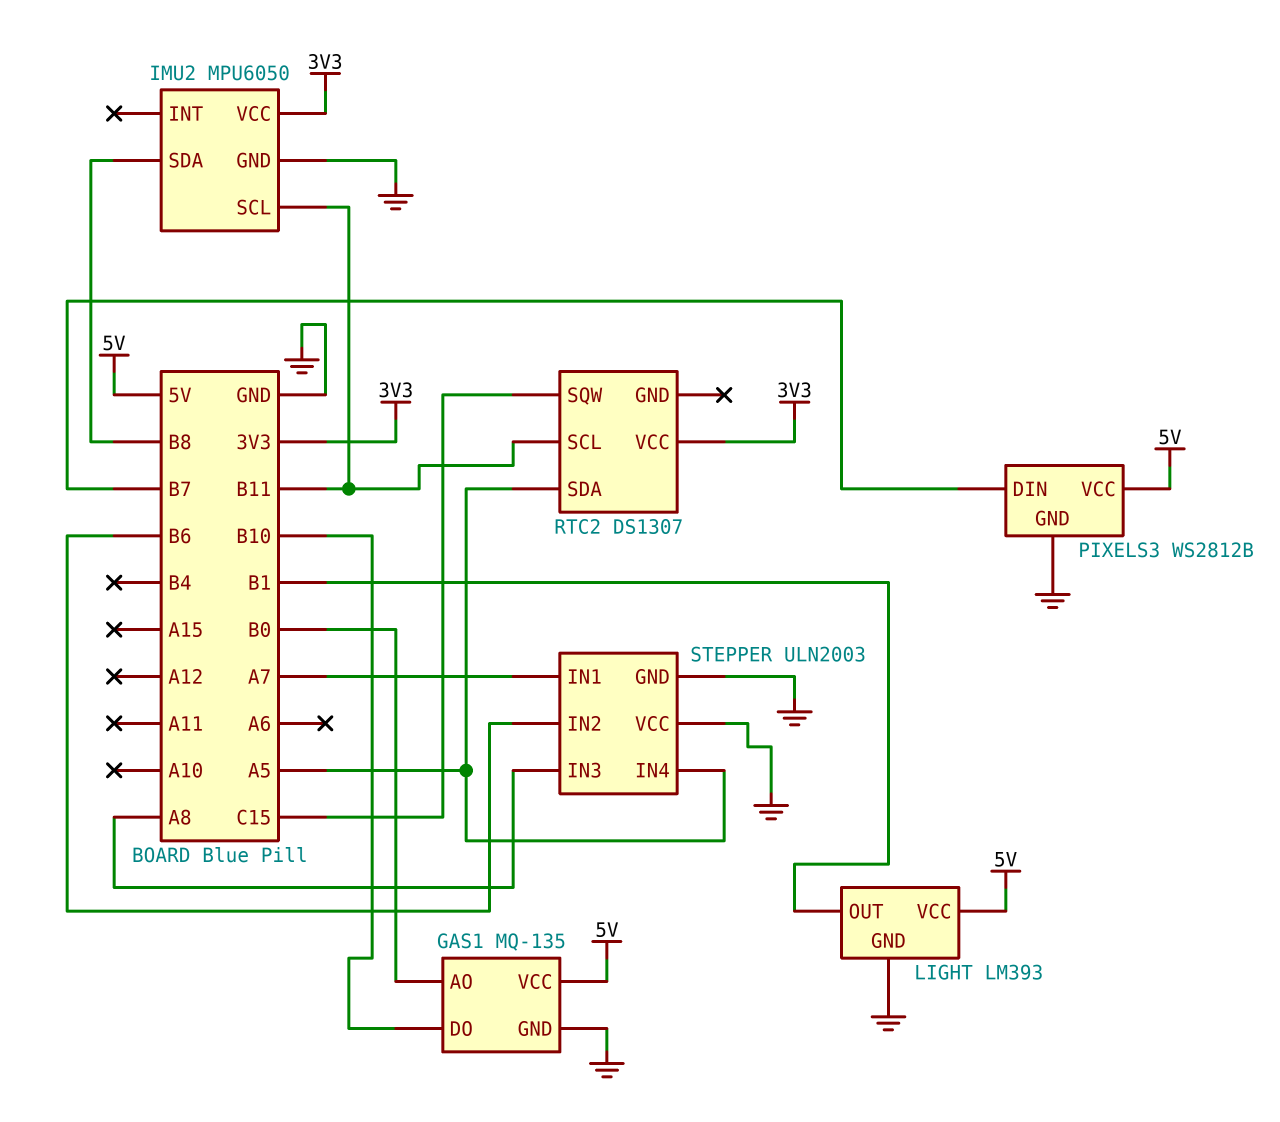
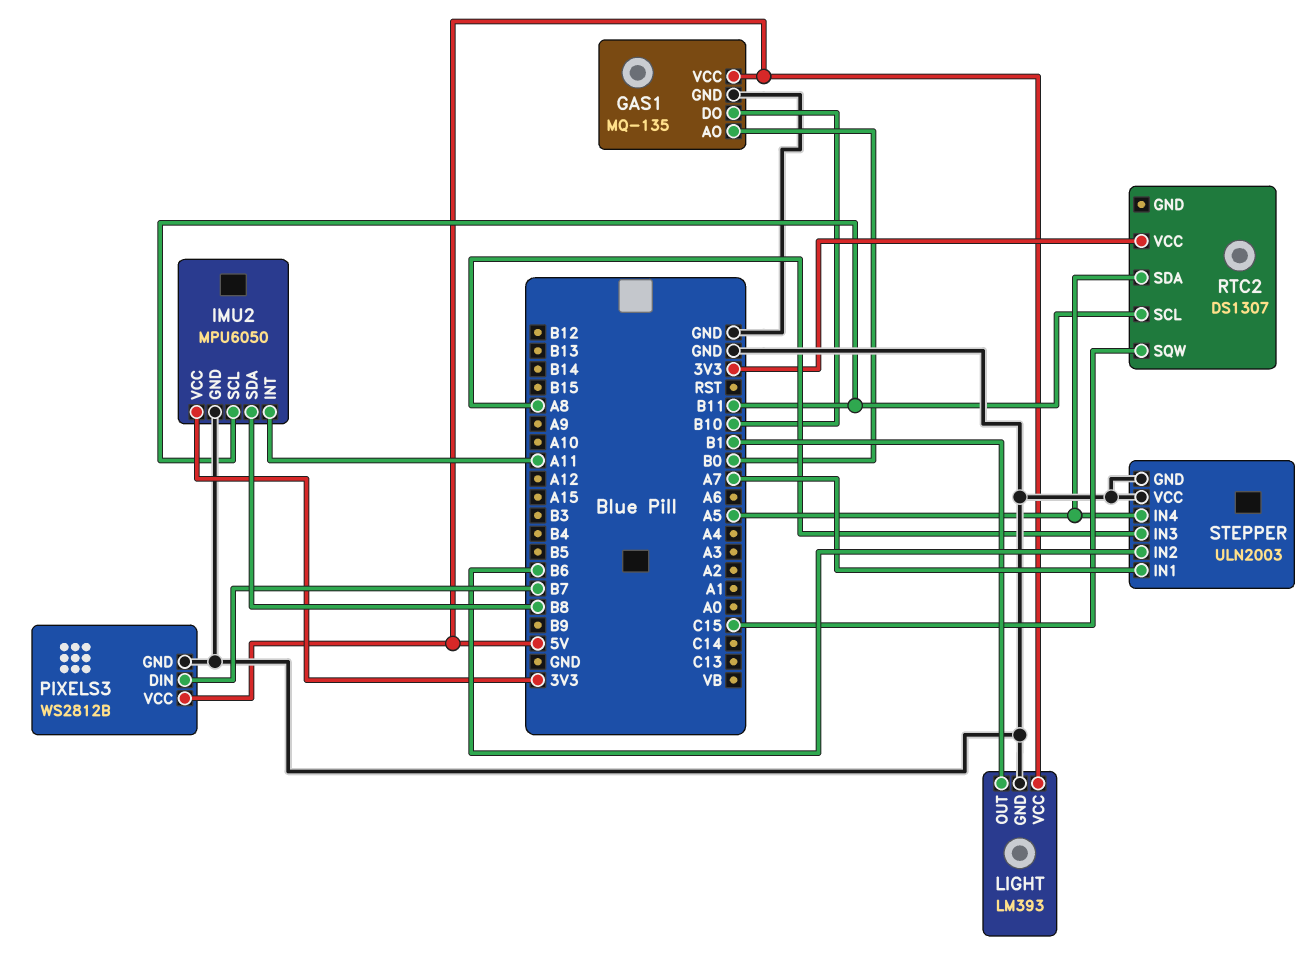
IMU2 pin INT: none -> A11

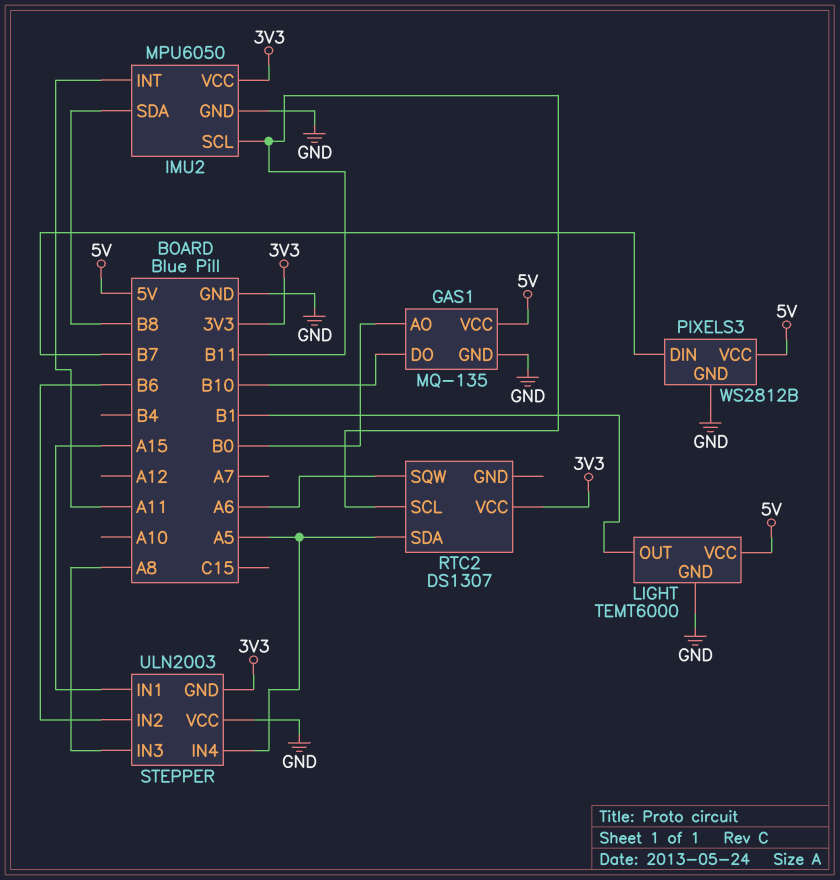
LIGHT: LM393 -> TEMT6000
RTC2 pin SQW: C15 -> A6
STEPPER pin GND: GND -> 3V3
STEPPER pin IN1: A7 -> A15

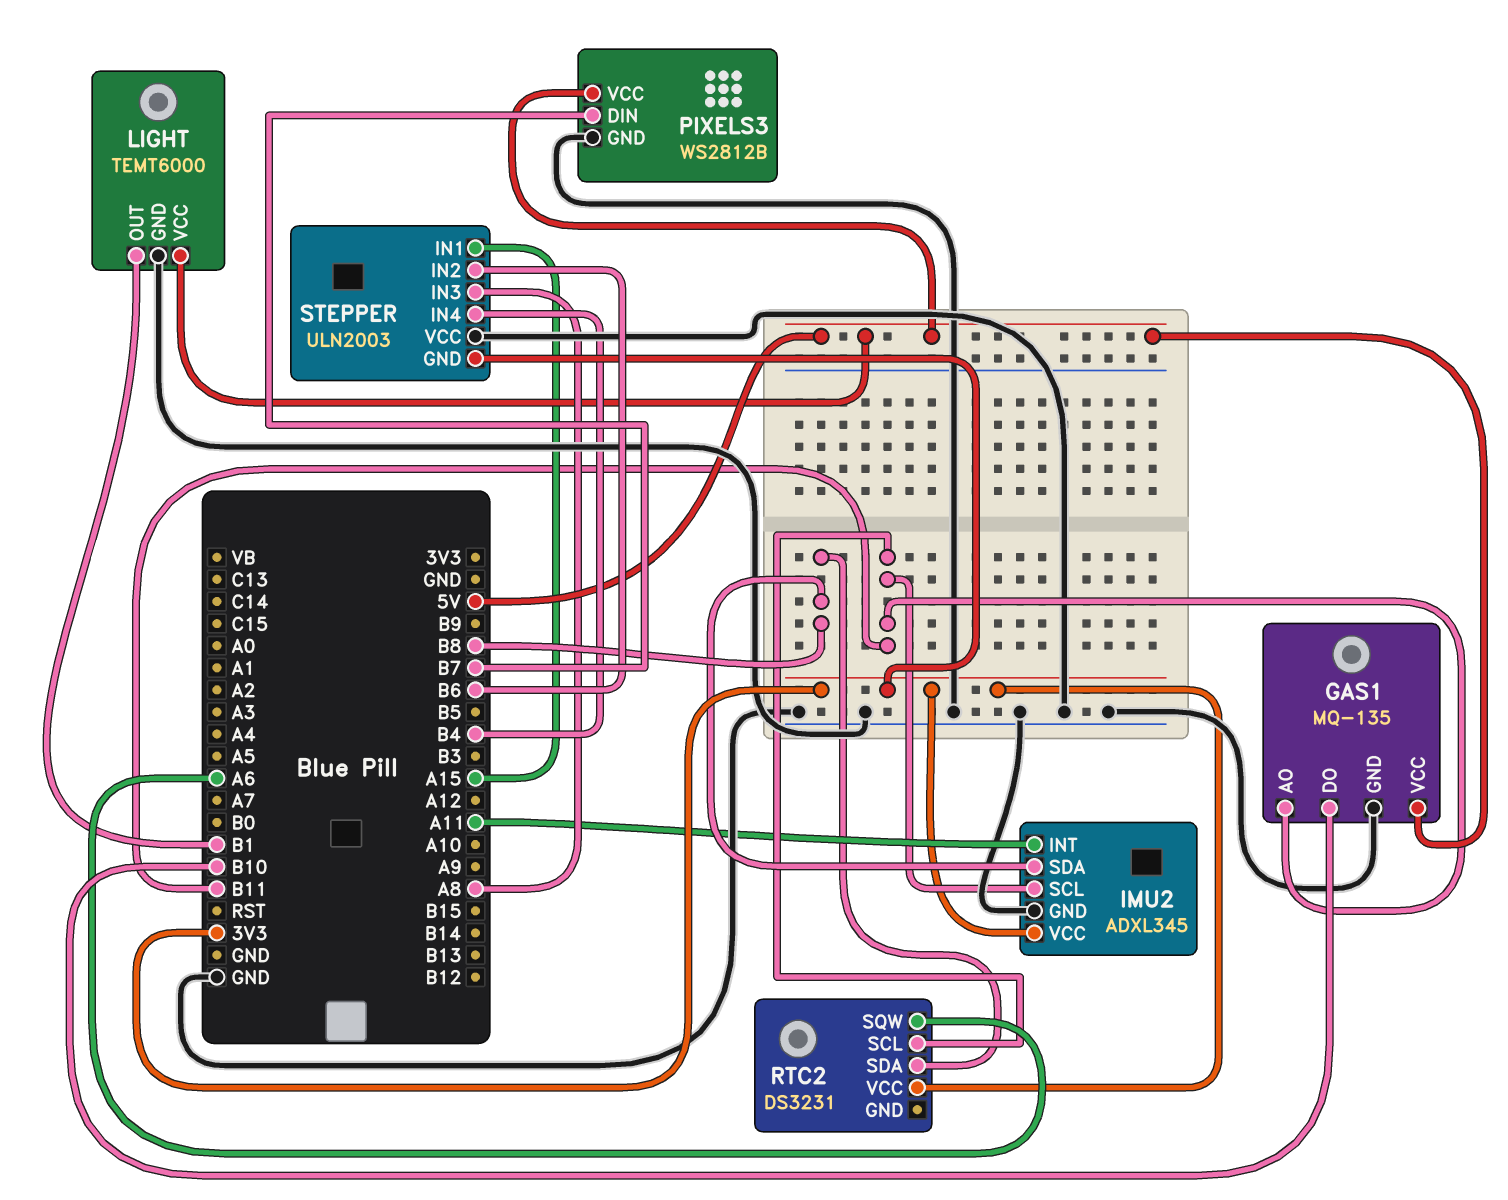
GAS1 pin AO: B0 -> B11
IMU2: MPU6050 -> ADXL345
RTC2: DS1307 -> DS3231
RTC2 pin SDA: A5 -> B8
STEPPER pin IN4: A5 -> B4

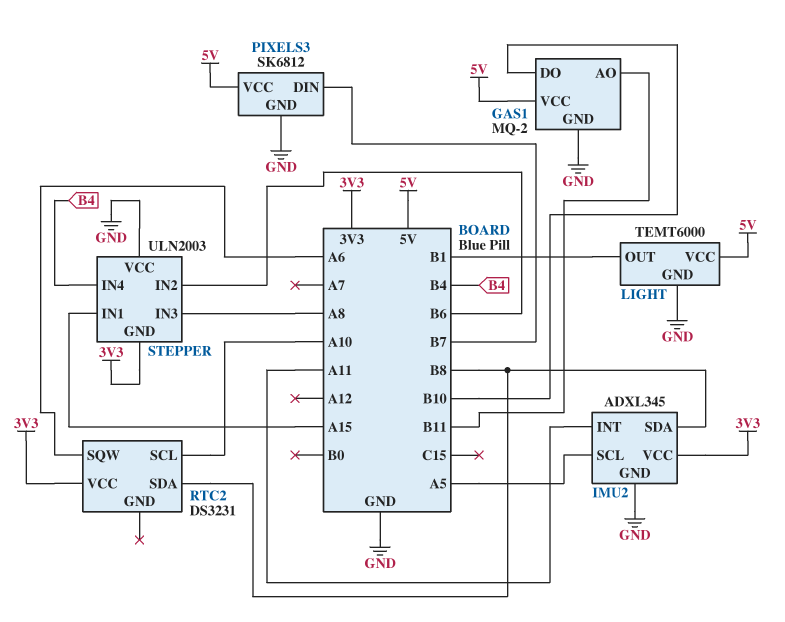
GAS1: MQ-135 -> MQ-2
IMU2 pin SCL: B11 -> A5
PIXELS3: WS2812B -> SK6812
RTC2 pin SCL: B11 -> A10

